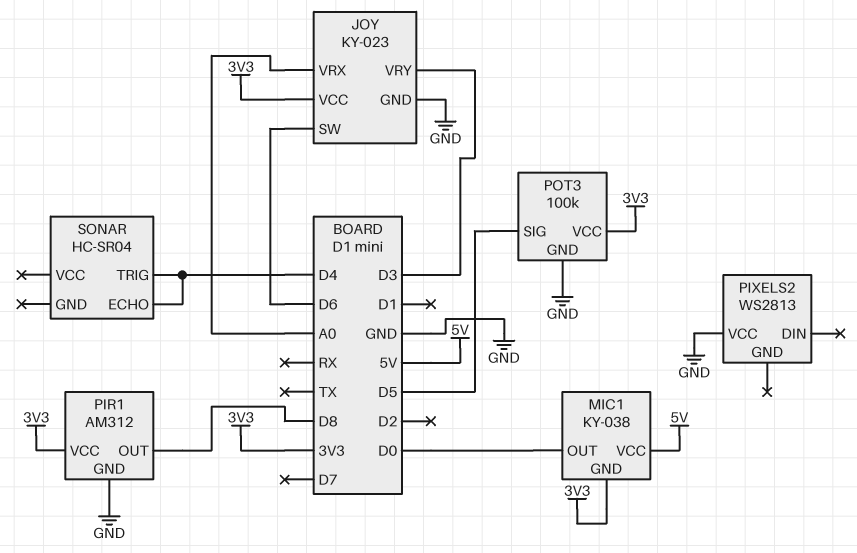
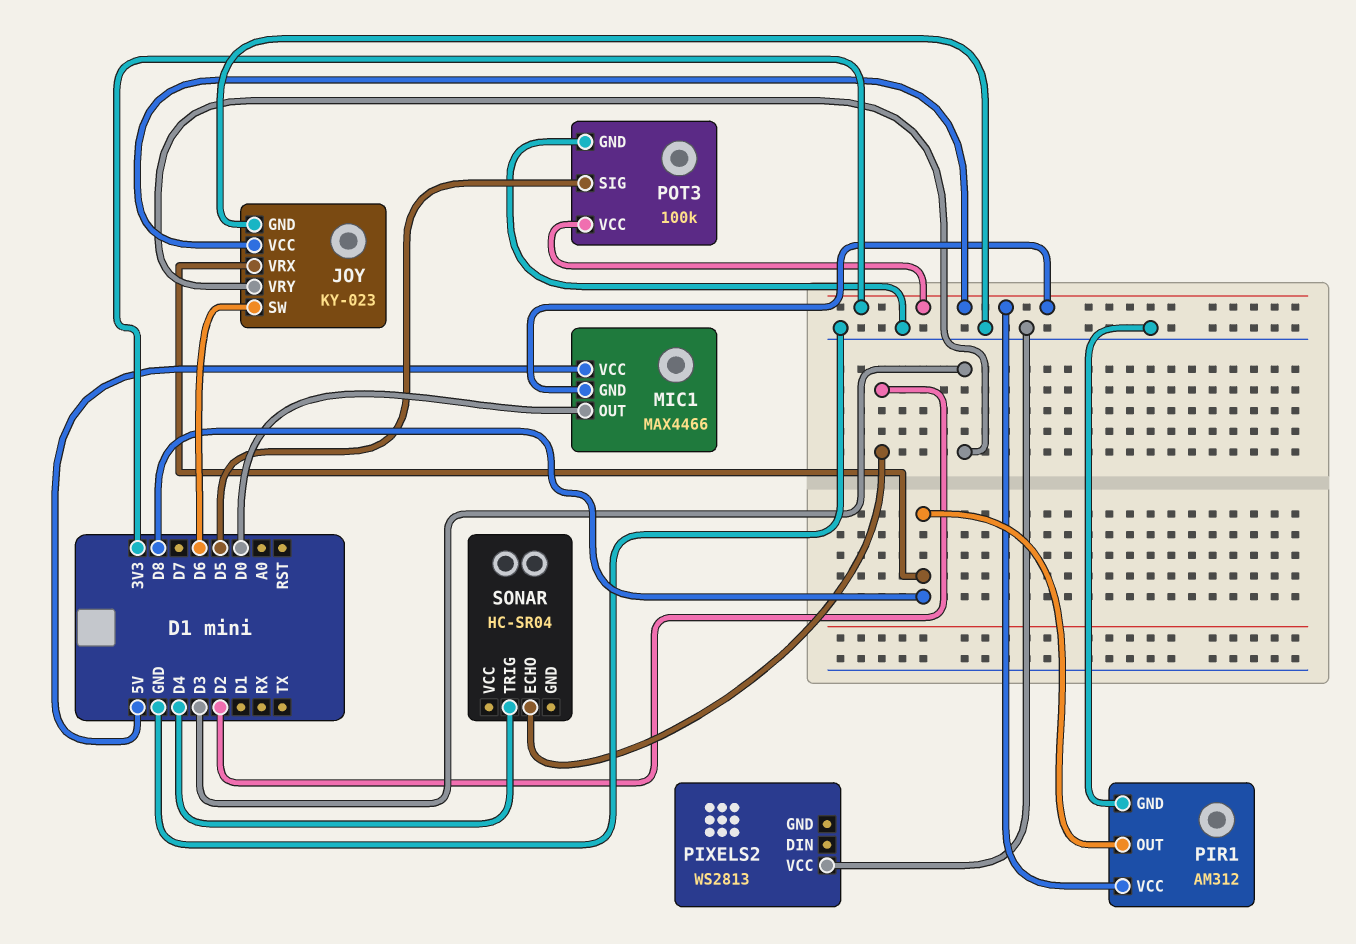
JOY pin VRX: A0 -> D8
MIC1: KY-038 -> MAX4466
SONAR pin ECHO: D4 -> D2

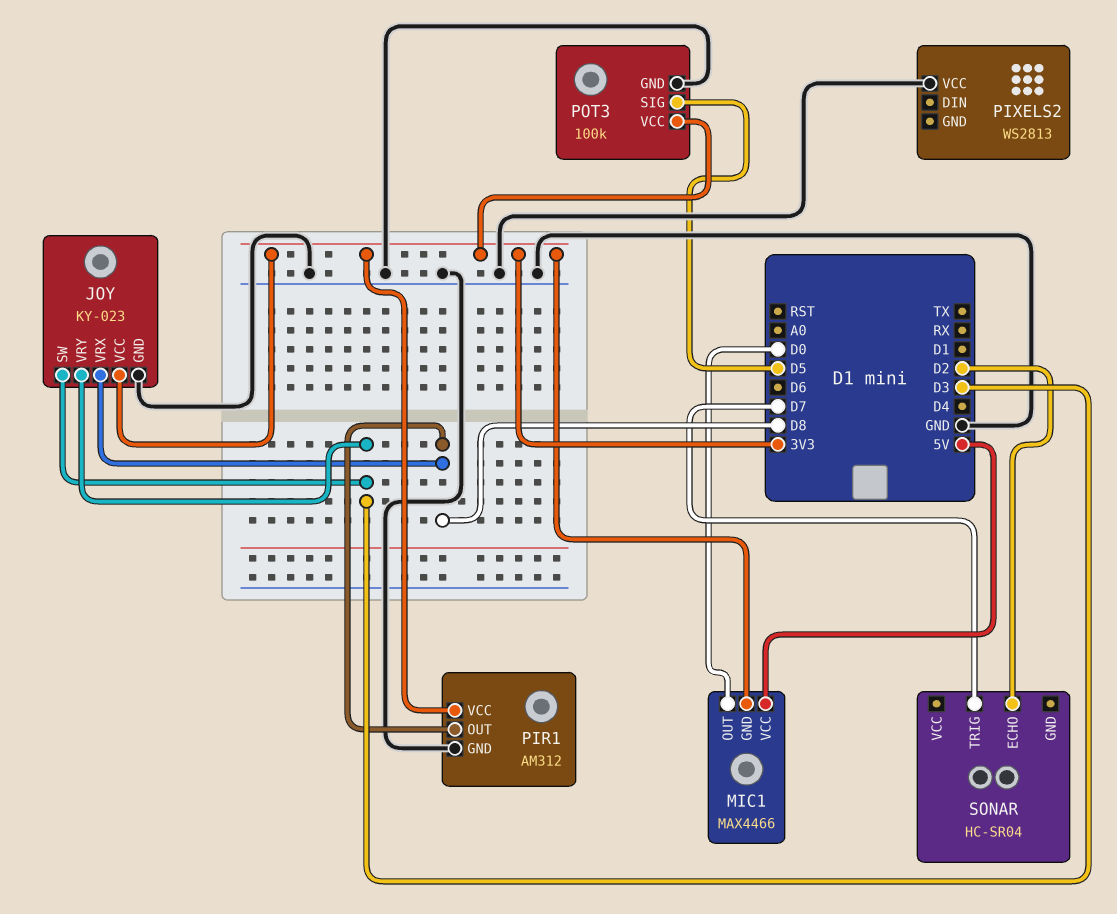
JOY pin SW: D6 -> D3
SONAR pin TRIG: D4 -> D7

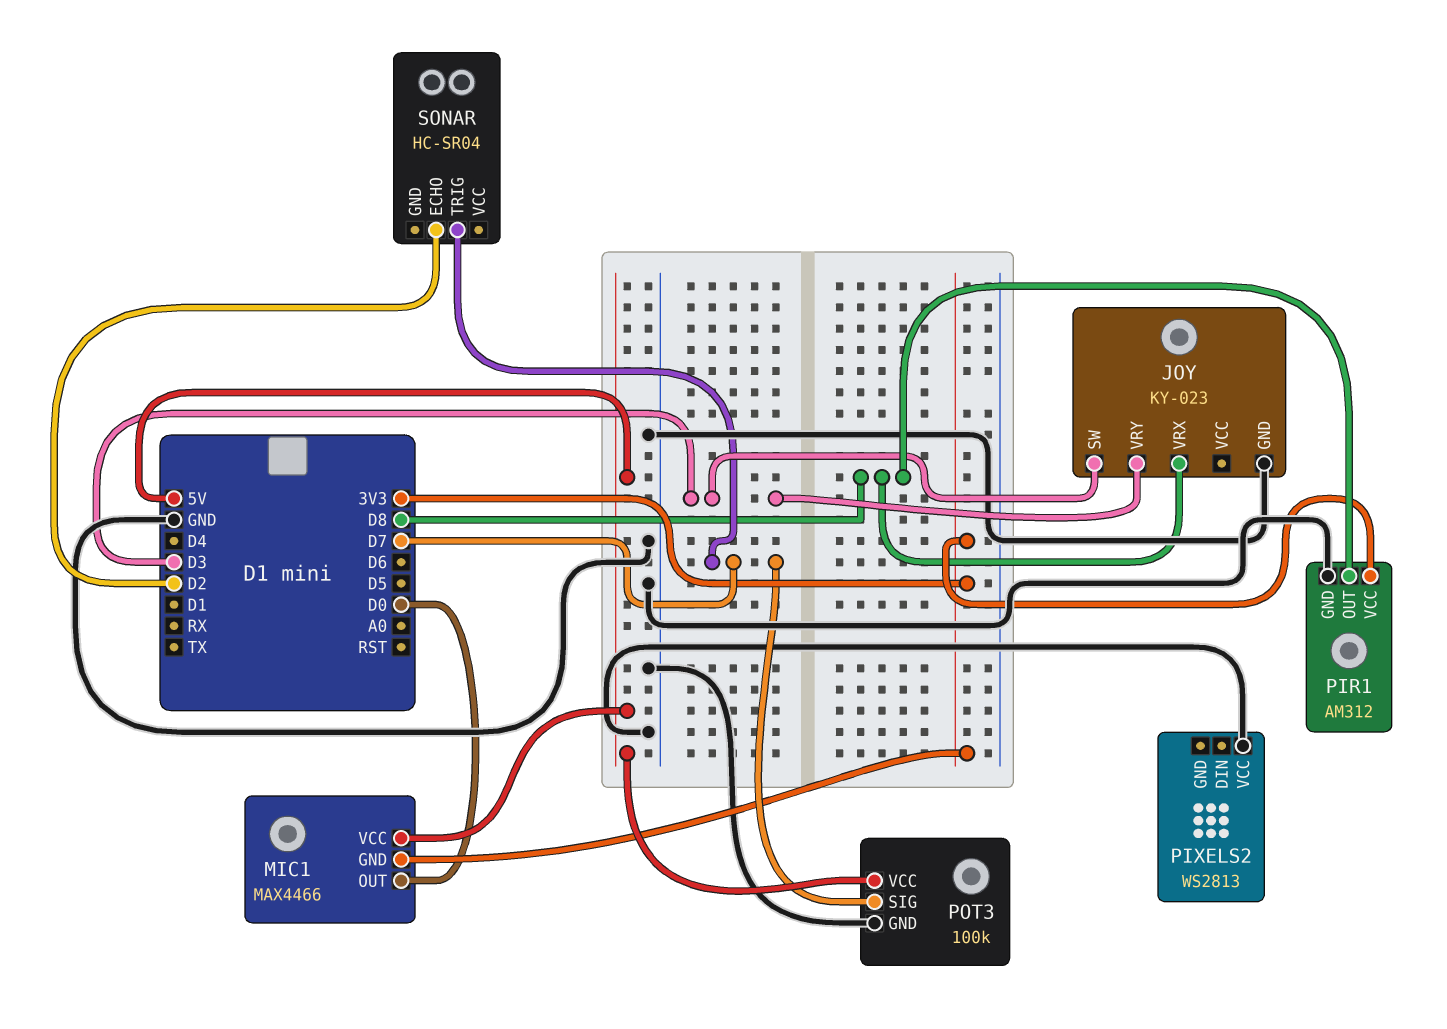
JOY pin VCC: 3V3 -> none
POT3 pin SIG: D5 -> D7
POT3 pin VCC: 3V3 -> 5V

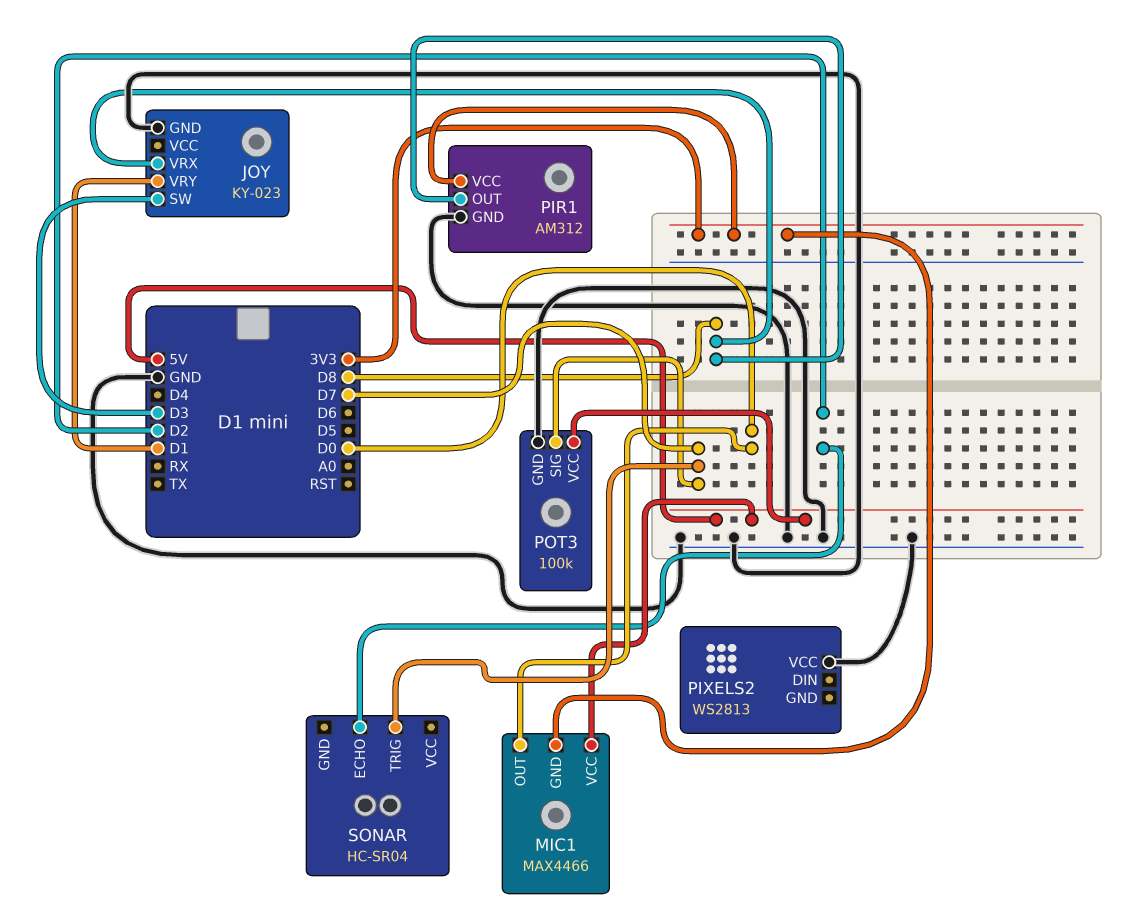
JOY pin VRY: D3 -> D1

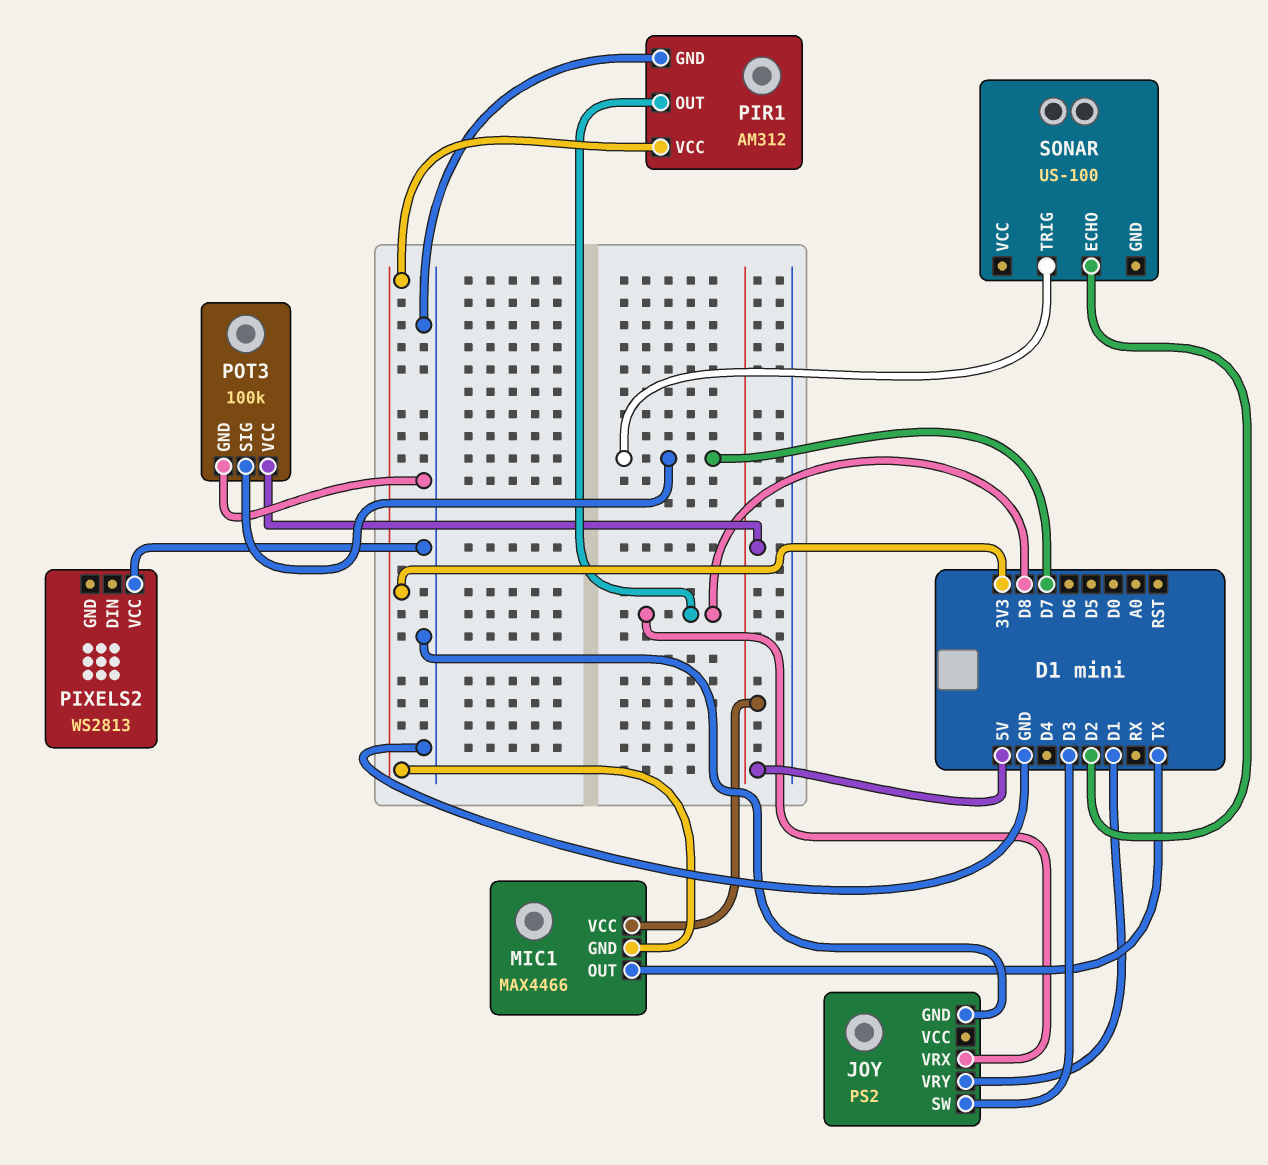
JOY: KY-023 -> PS2
MIC1 pin OUT: D0 -> TX
SONAR: HC-SR04 -> US-100

